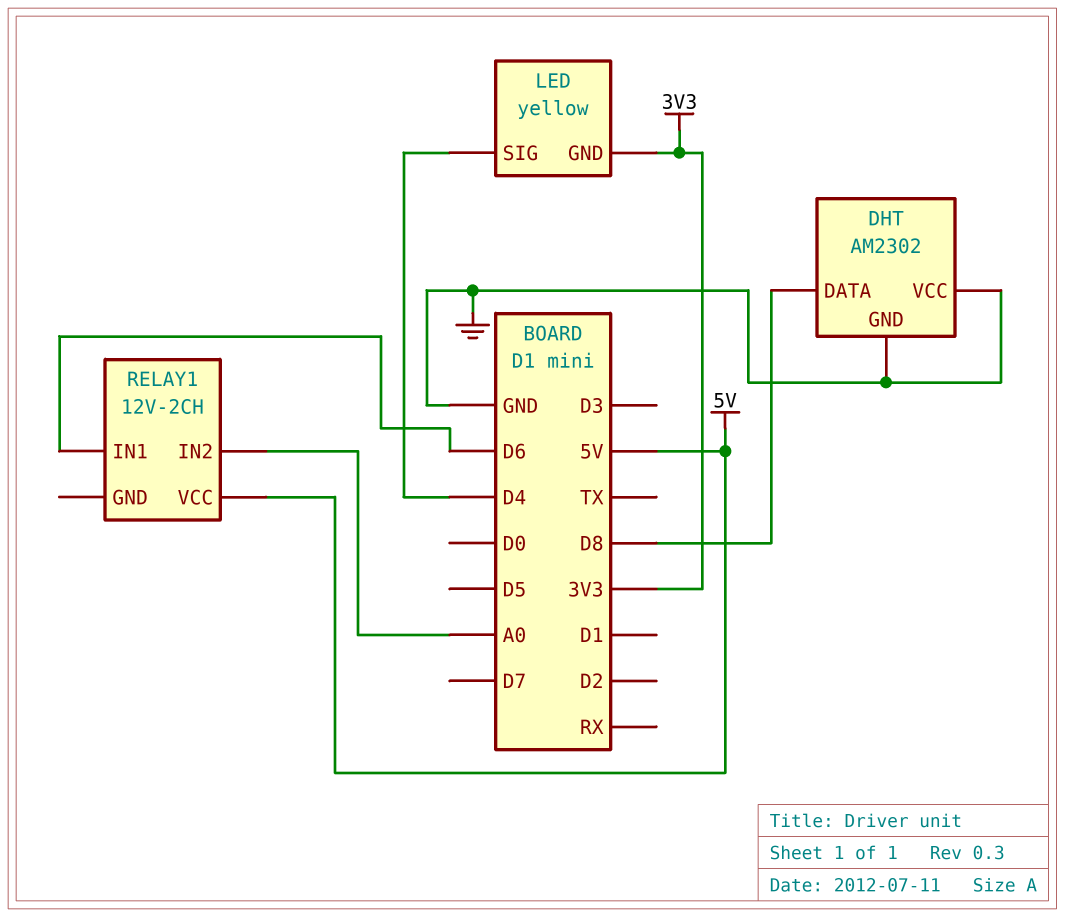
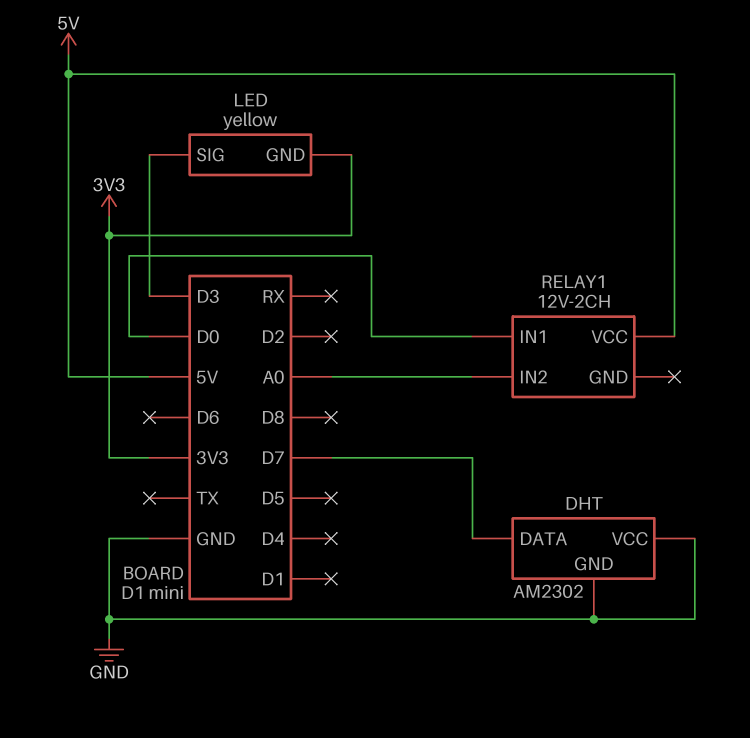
DHT pin DATA: D8 -> D7
LED pin SIG: D4 -> D3
RELAY1 pin IN1: D6 -> D0

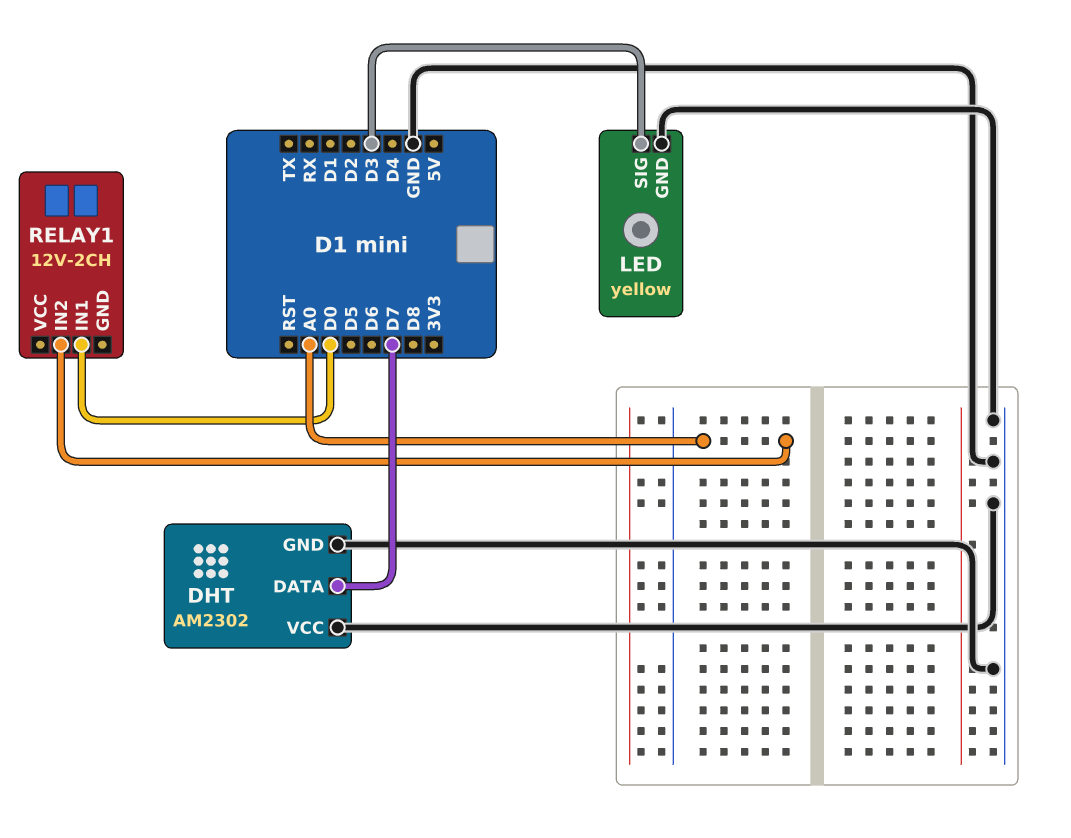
LED pin GND: 3V3 -> GND
RELAY1 pin VCC: 5V -> none

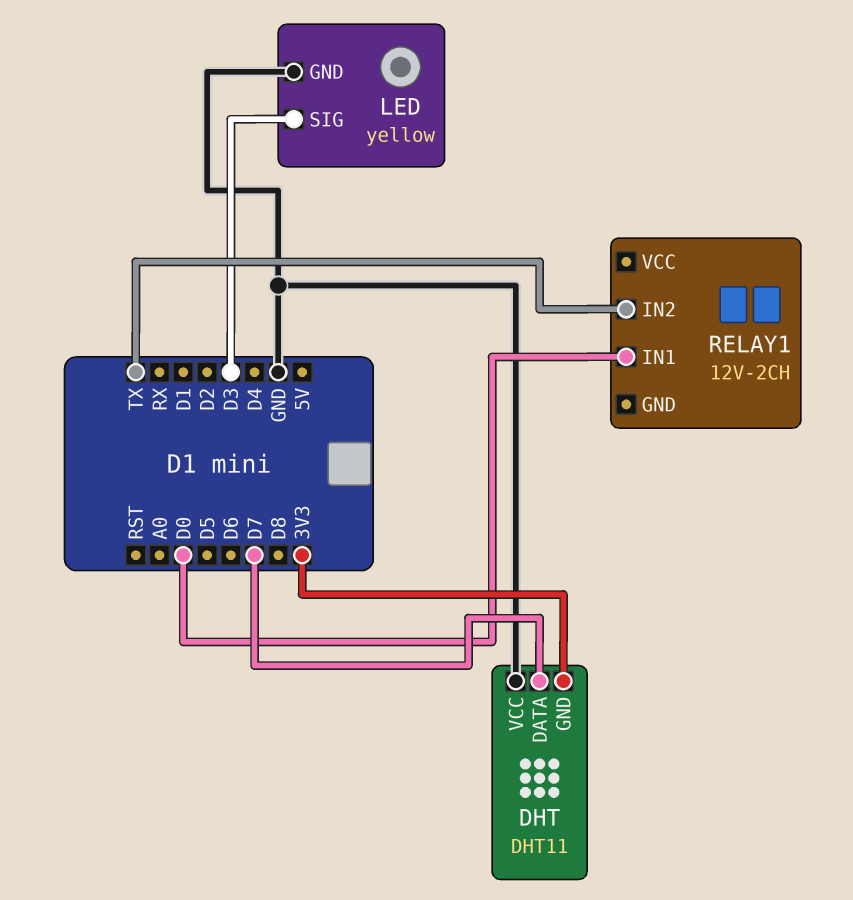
DHT: AM2302 -> DHT11
DHT pin GND: GND -> 3V3
RELAY1 pin IN2: A0 -> TX

